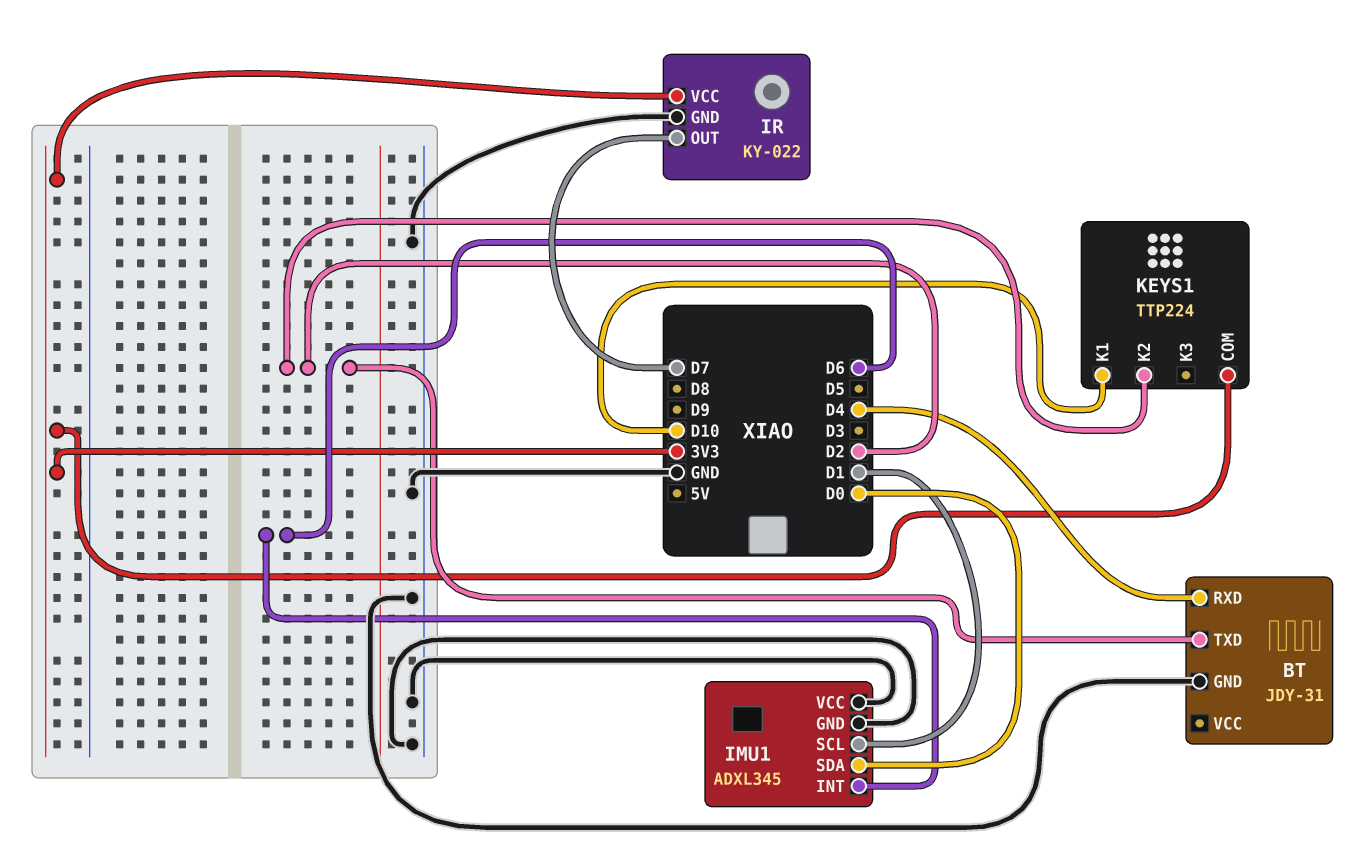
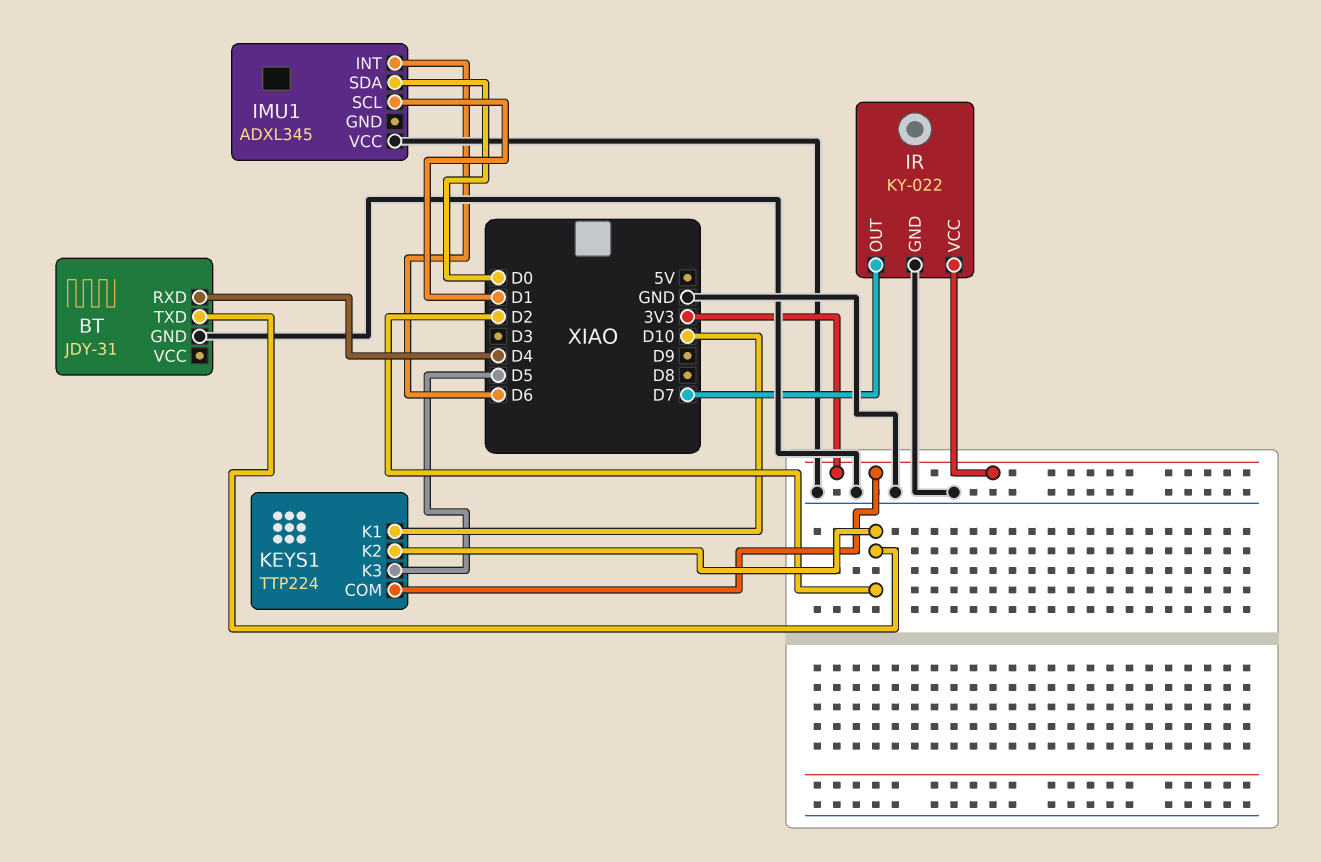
IMU1 pin GND: GND -> none
KEYS1 pin K3: none -> D5

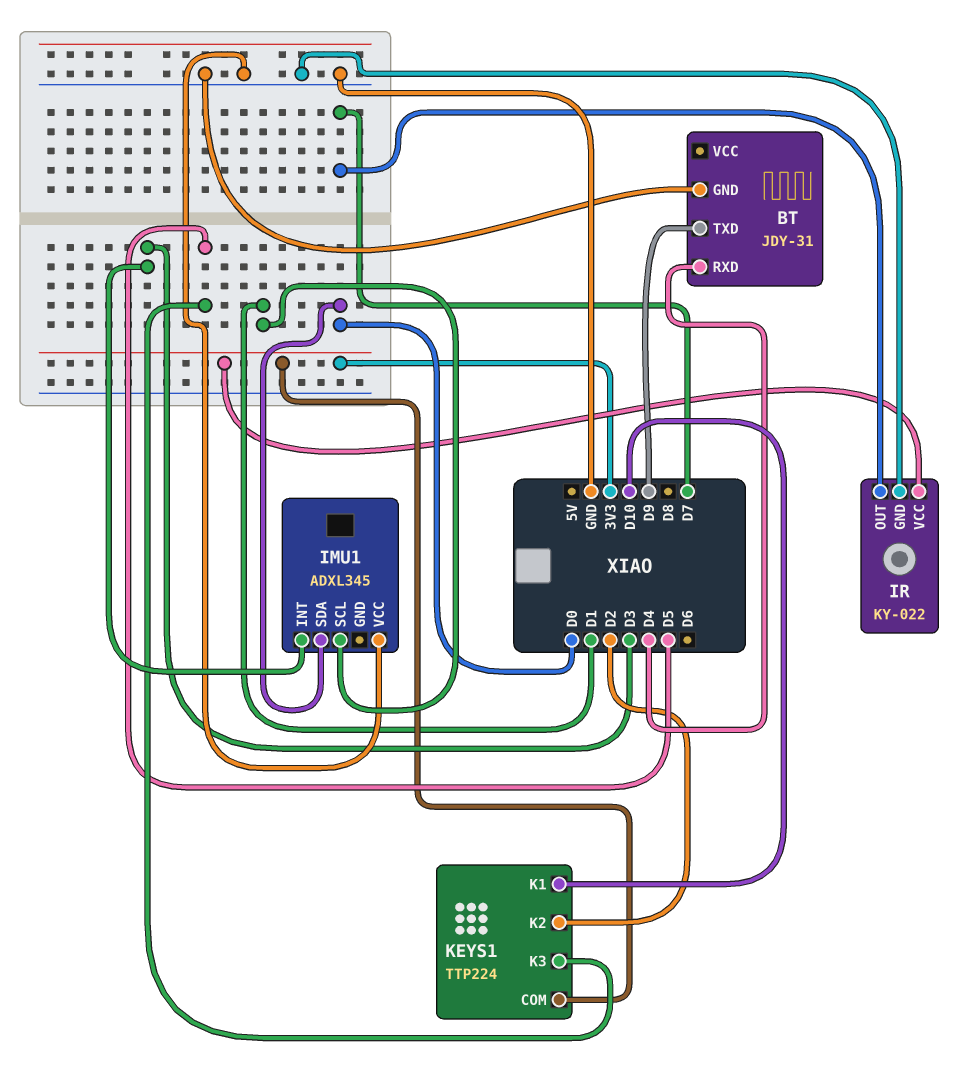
BT pin TXD: D2 -> D9
IMU1 pin INT: D6 -> D3

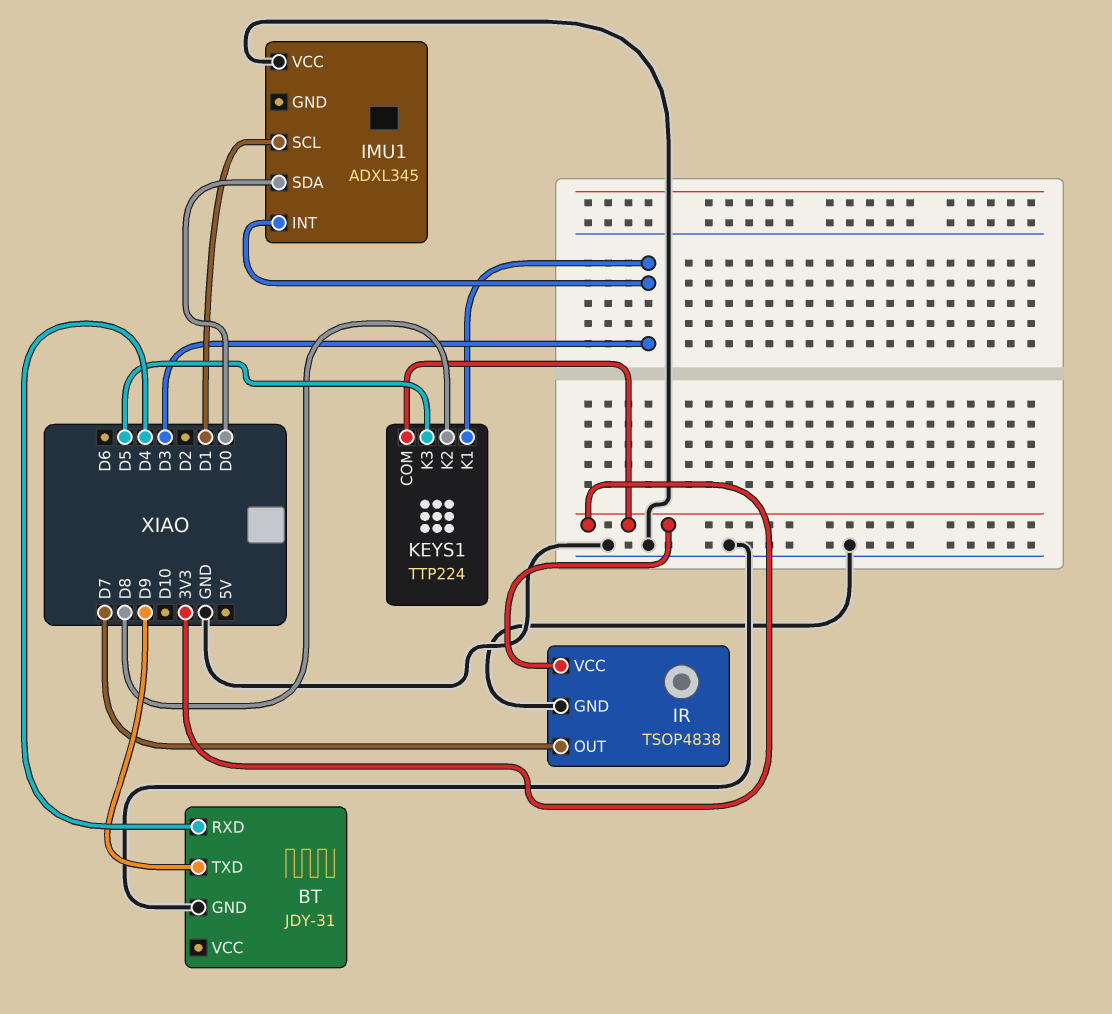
IR: KY-022 -> TSOP4838
KEYS1 pin K1: D10 -> D3
KEYS1 pin K2: D2 -> D8

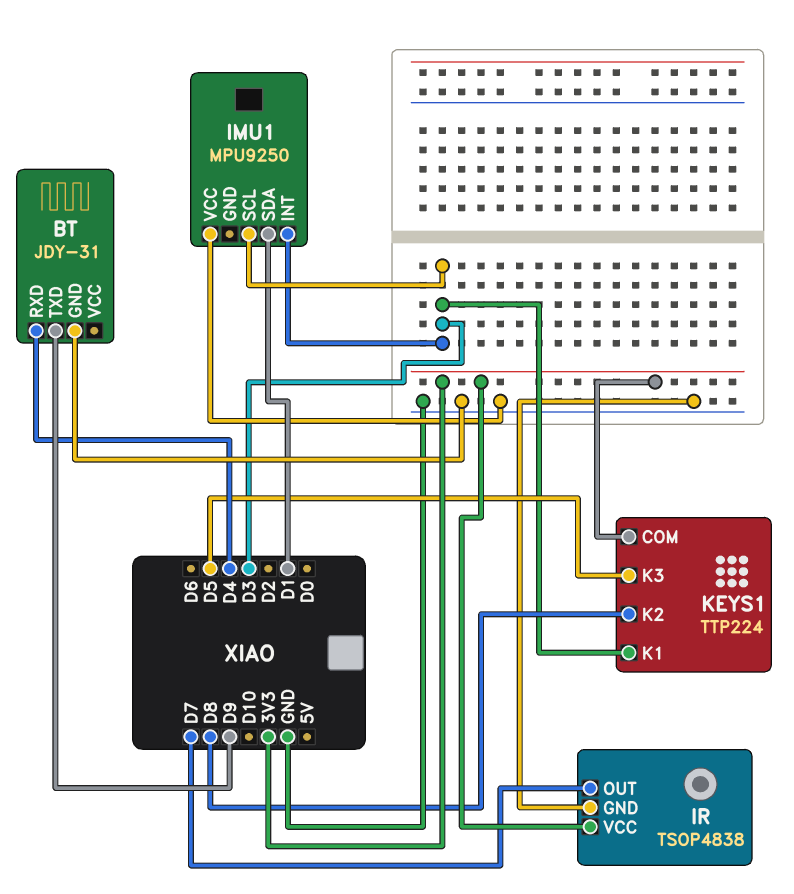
IMU1: ADXL345 -> MPU9250
IMU1 pin SCL: D1 -> D3
IMU1 pin SDA: D0 -> D1

